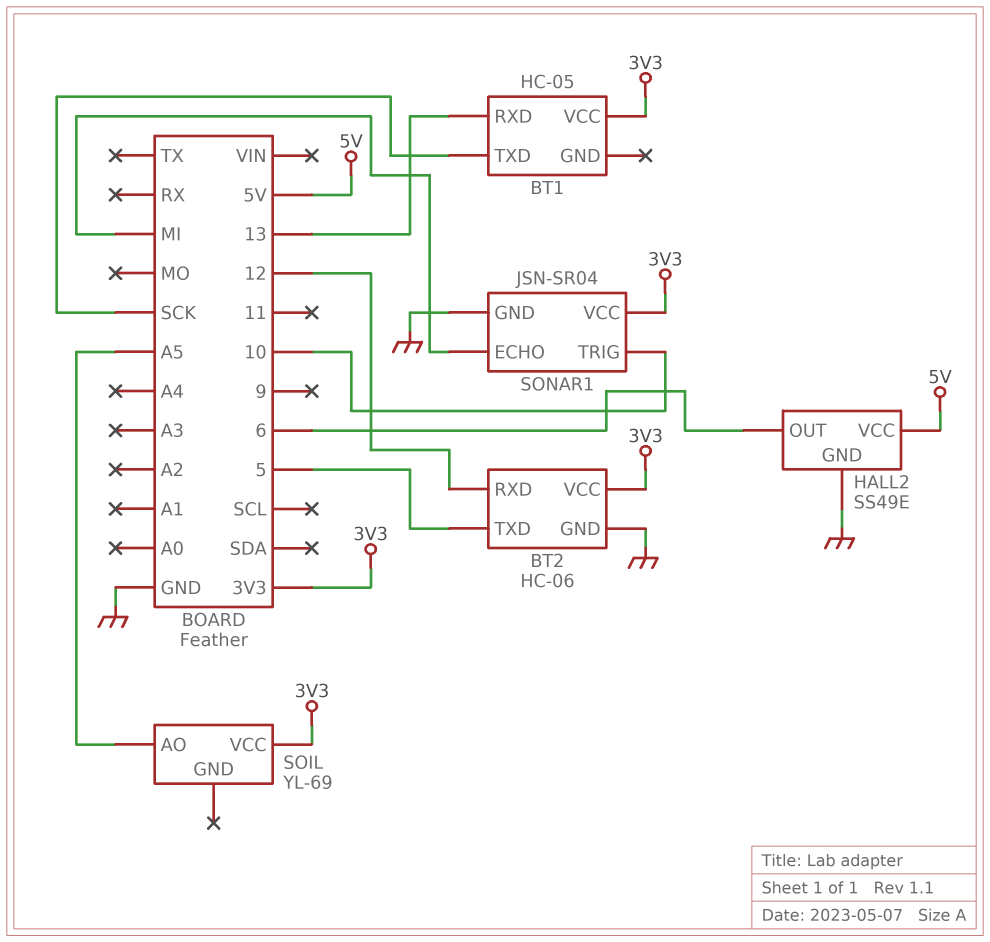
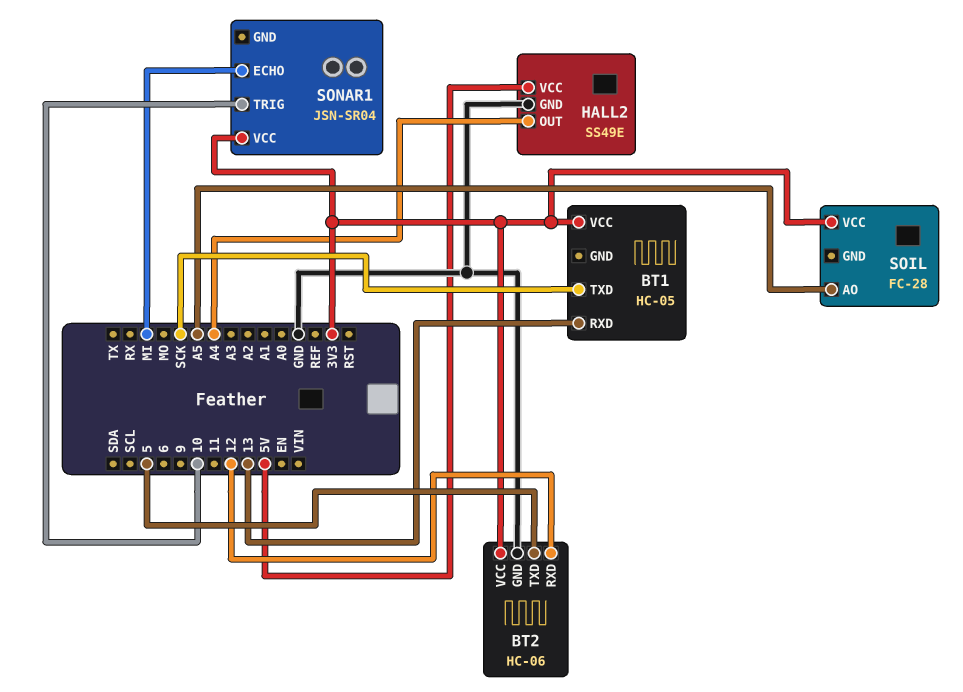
HALL2 pin OUT: 6 -> A4
SOIL: YL-69 -> FC-28
SONAR1 pin GND: GND -> none

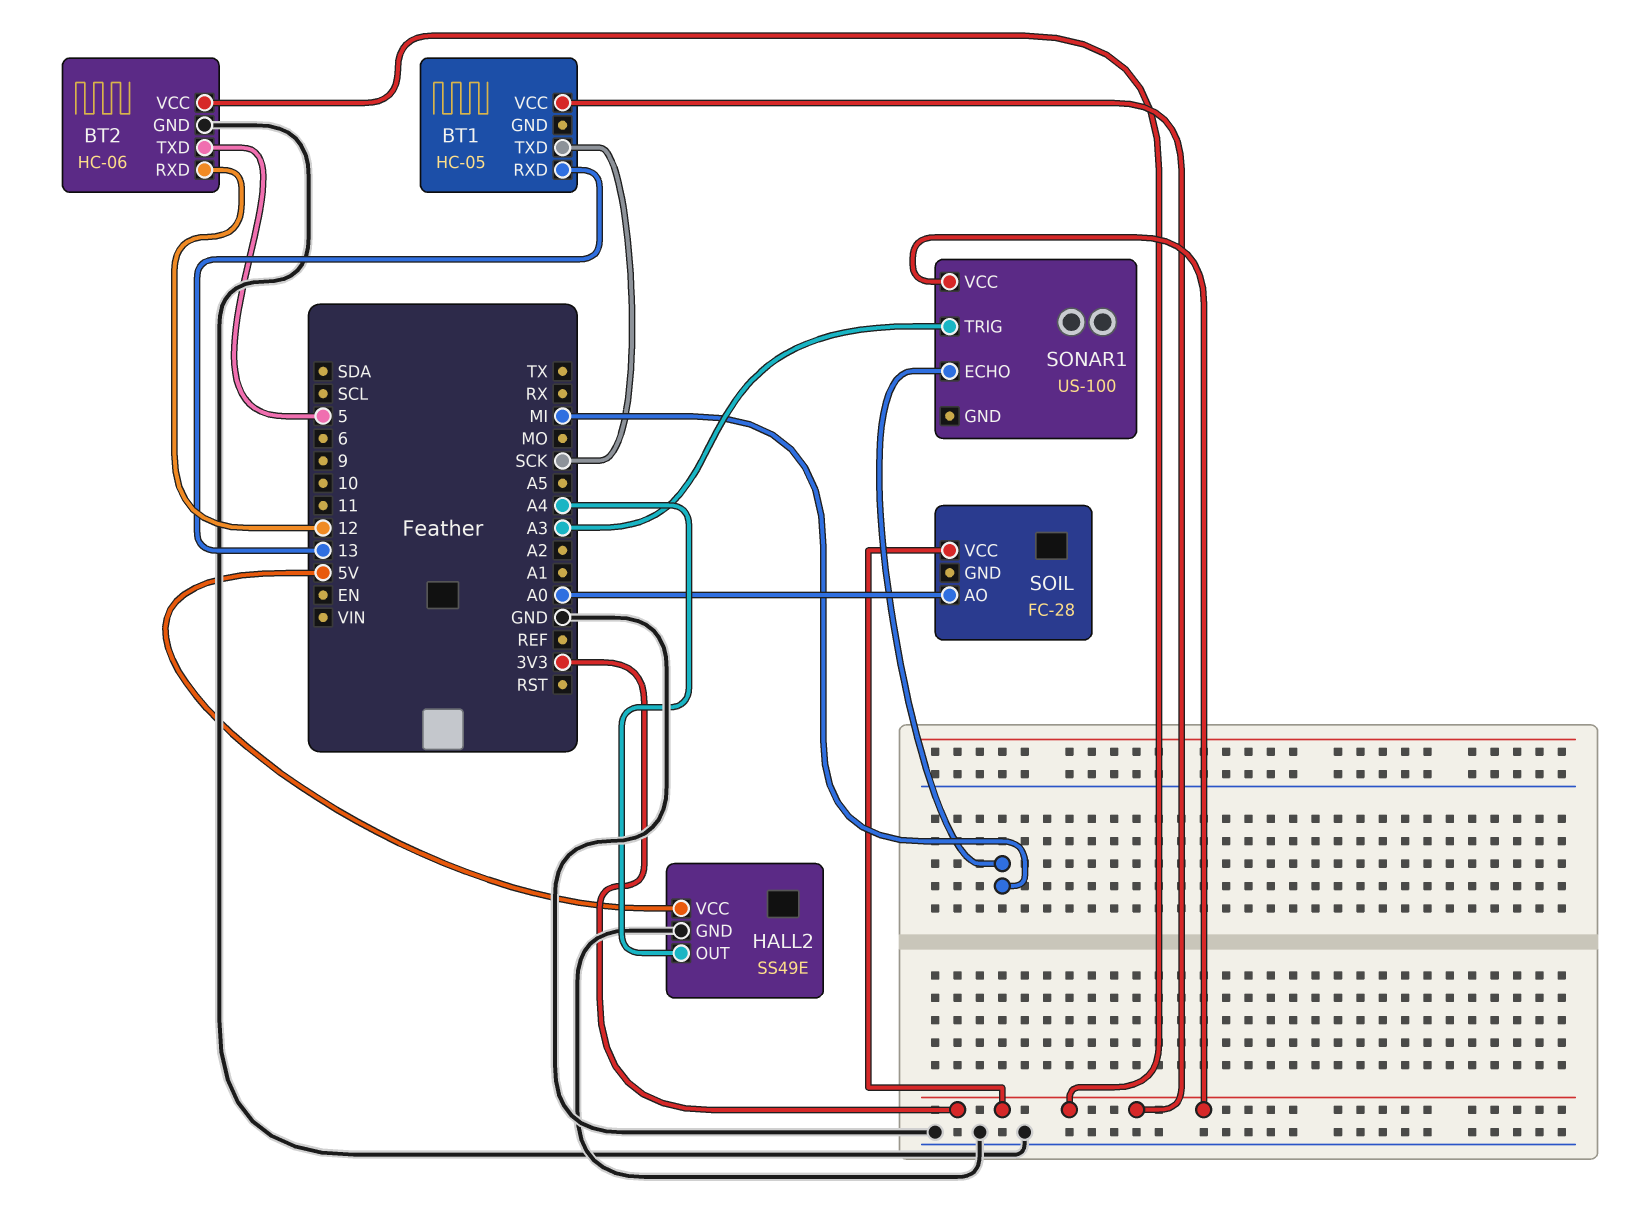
SOIL pin AO: A5 -> A0
SONAR1: JSN-SR04 -> US-100
SONAR1 pin TRIG: 10 -> A3

